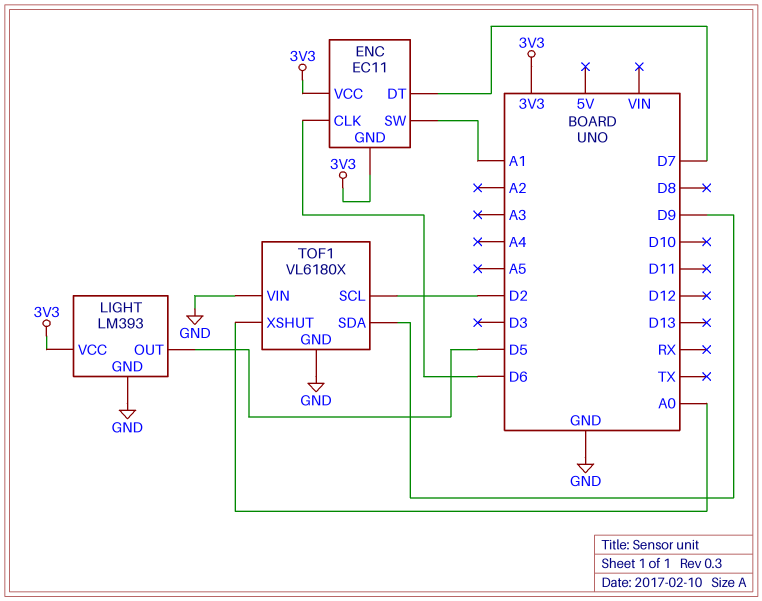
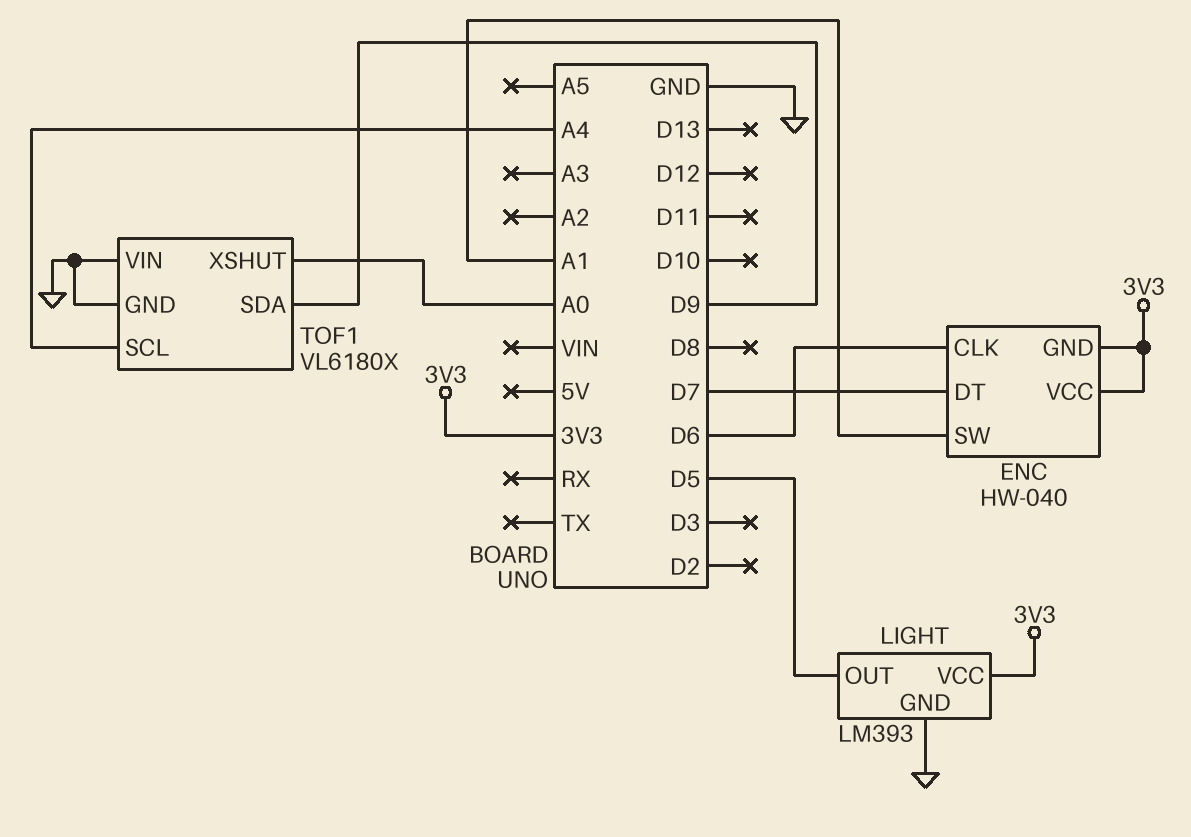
ENC: EC11 -> HW-040
TOF1 pin SCL: D2 -> A4

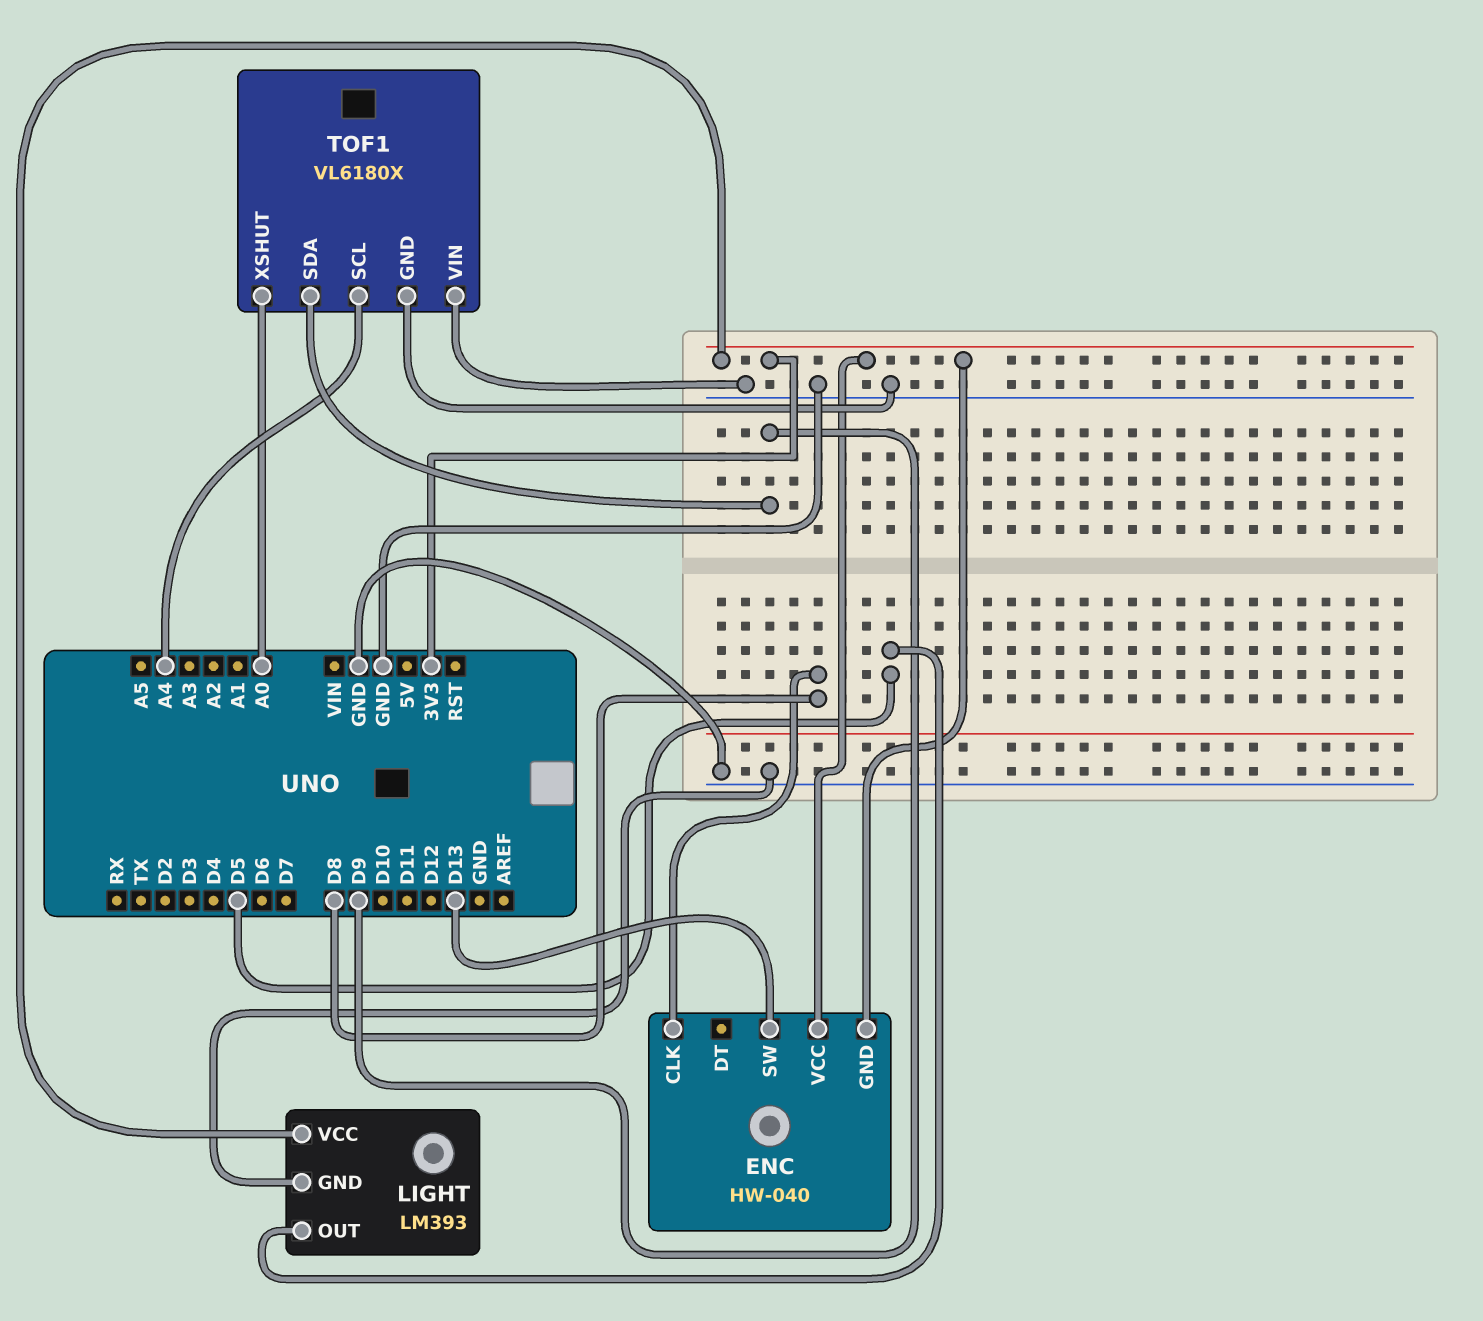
ENC pin CLK: D6 -> D8
ENC pin DT: D7 -> none
ENC pin SW: A1 -> D13

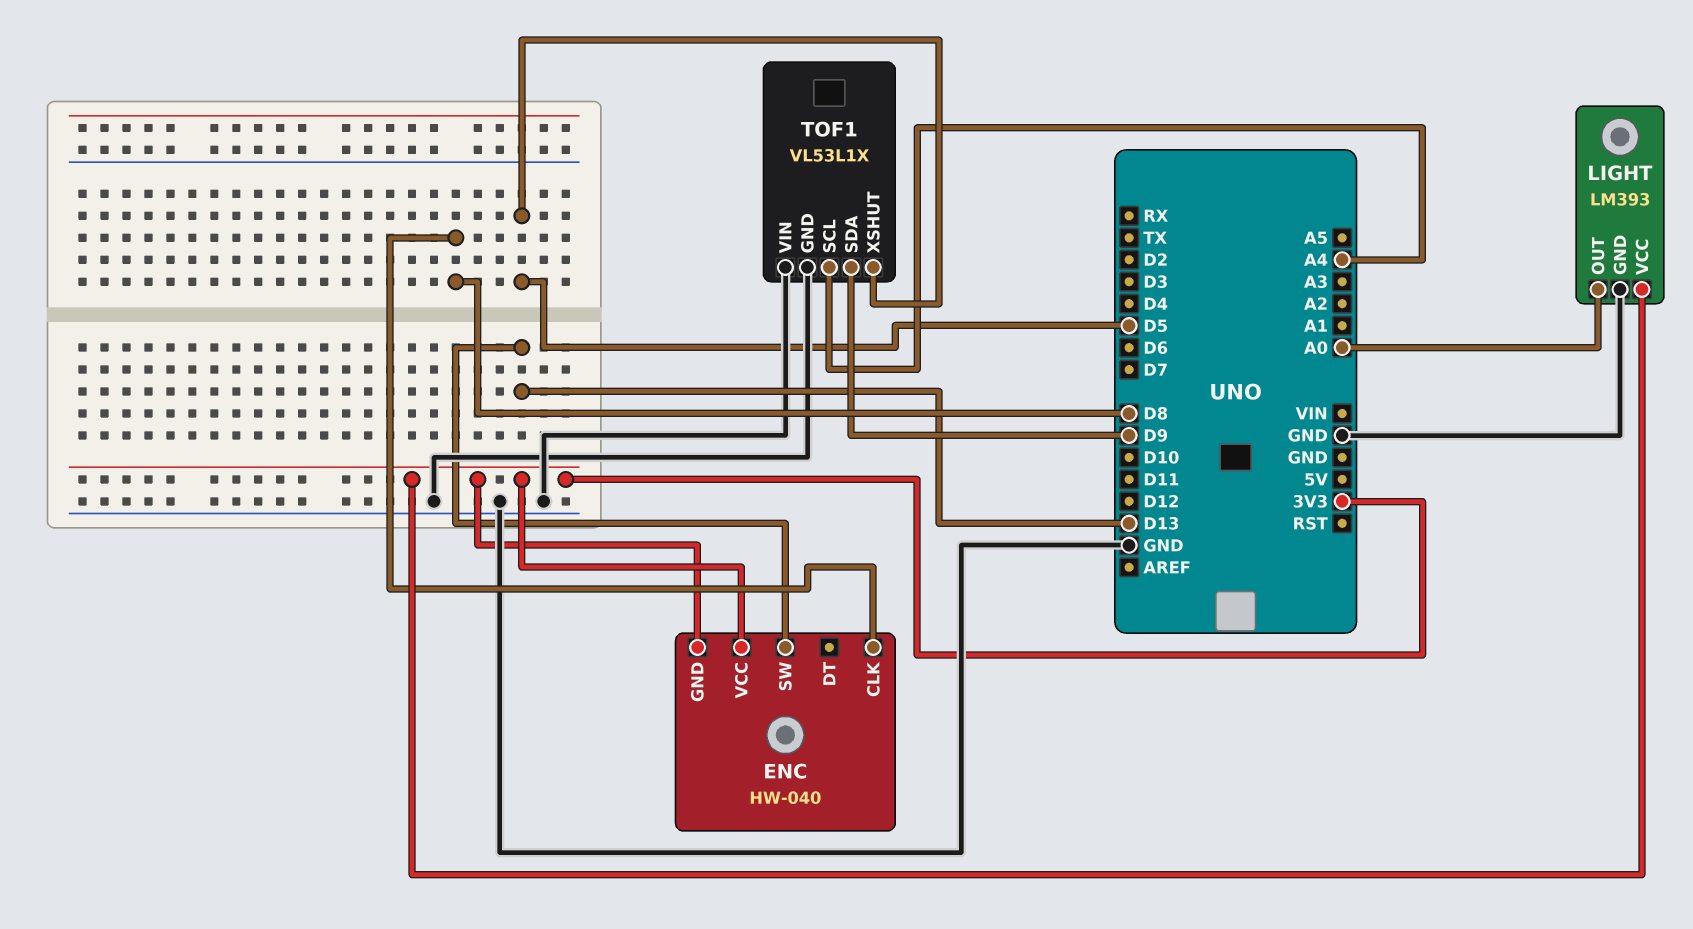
LIGHT pin OUT: D5 -> A0
TOF1: VL6180X -> VL53L1X
TOF1 pin XSHUT: A0 -> D5

